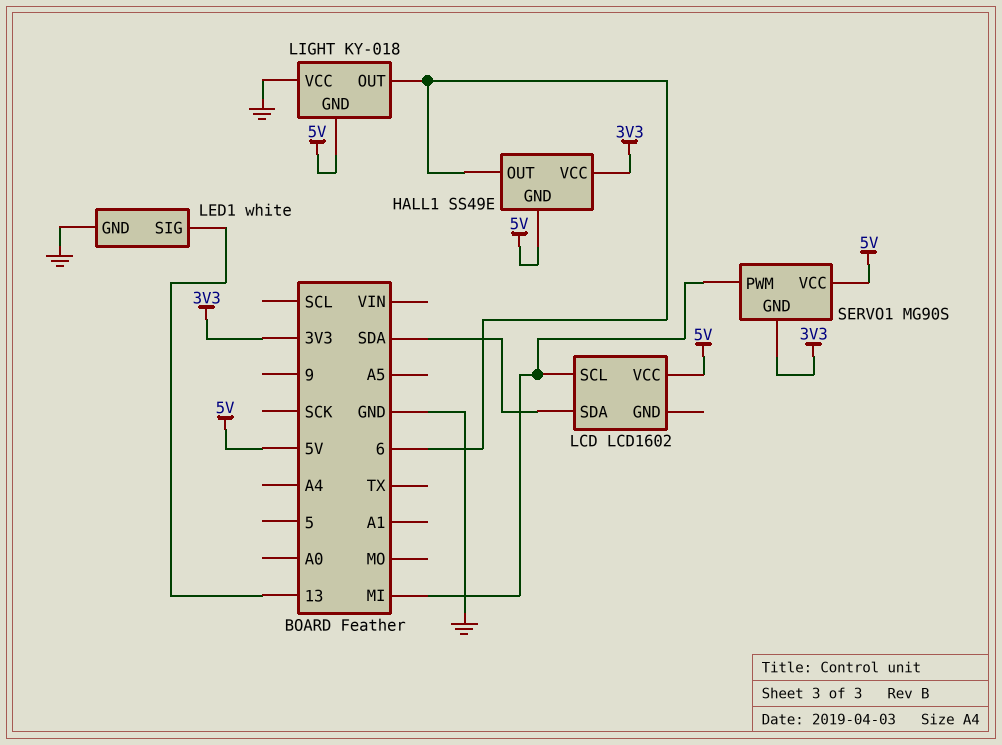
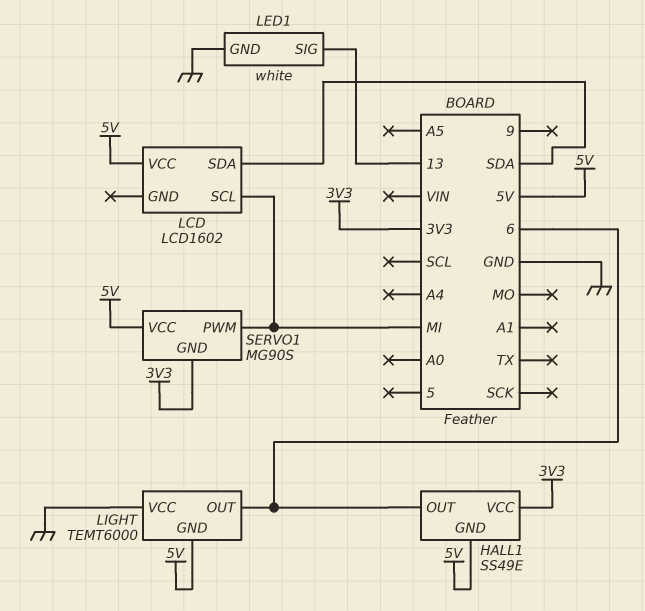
LIGHT: KY-018 -> TEMT6000

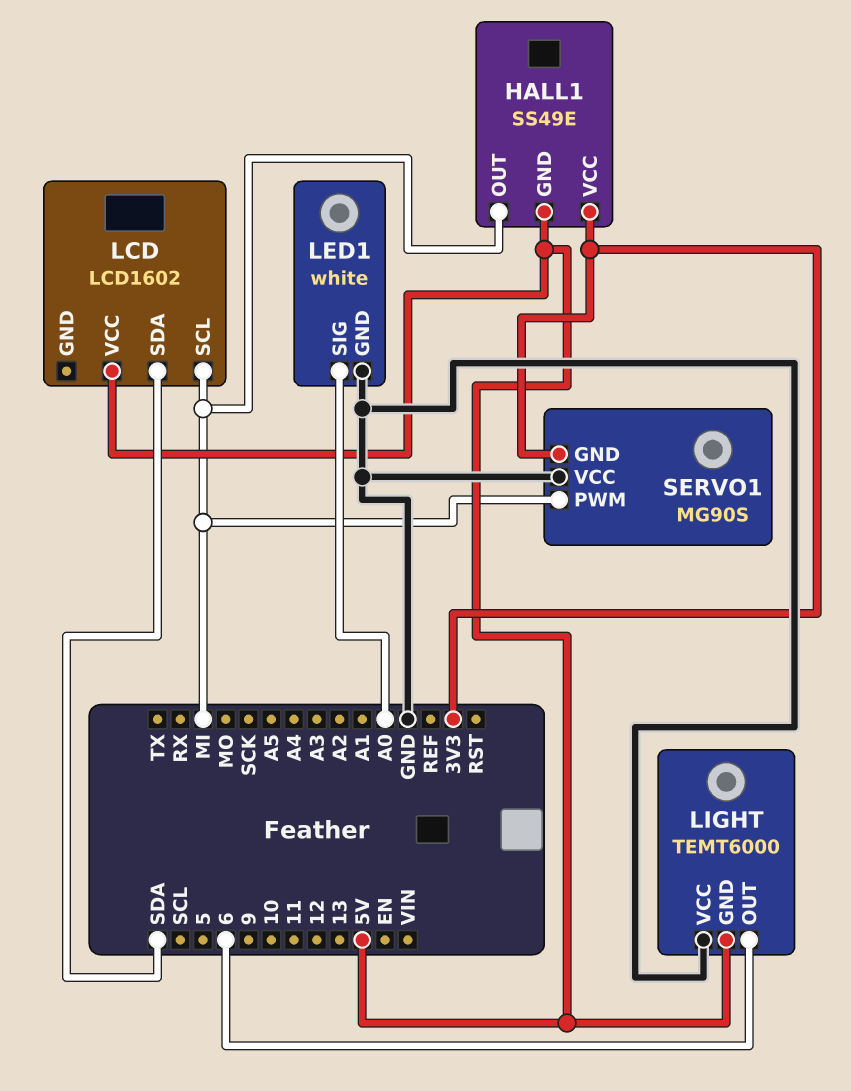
HALL1 pin OUT: 6 -> MI
LED1 pin SIG: 13 -> A0
SERVO1 pin VCC: 5V -> GND

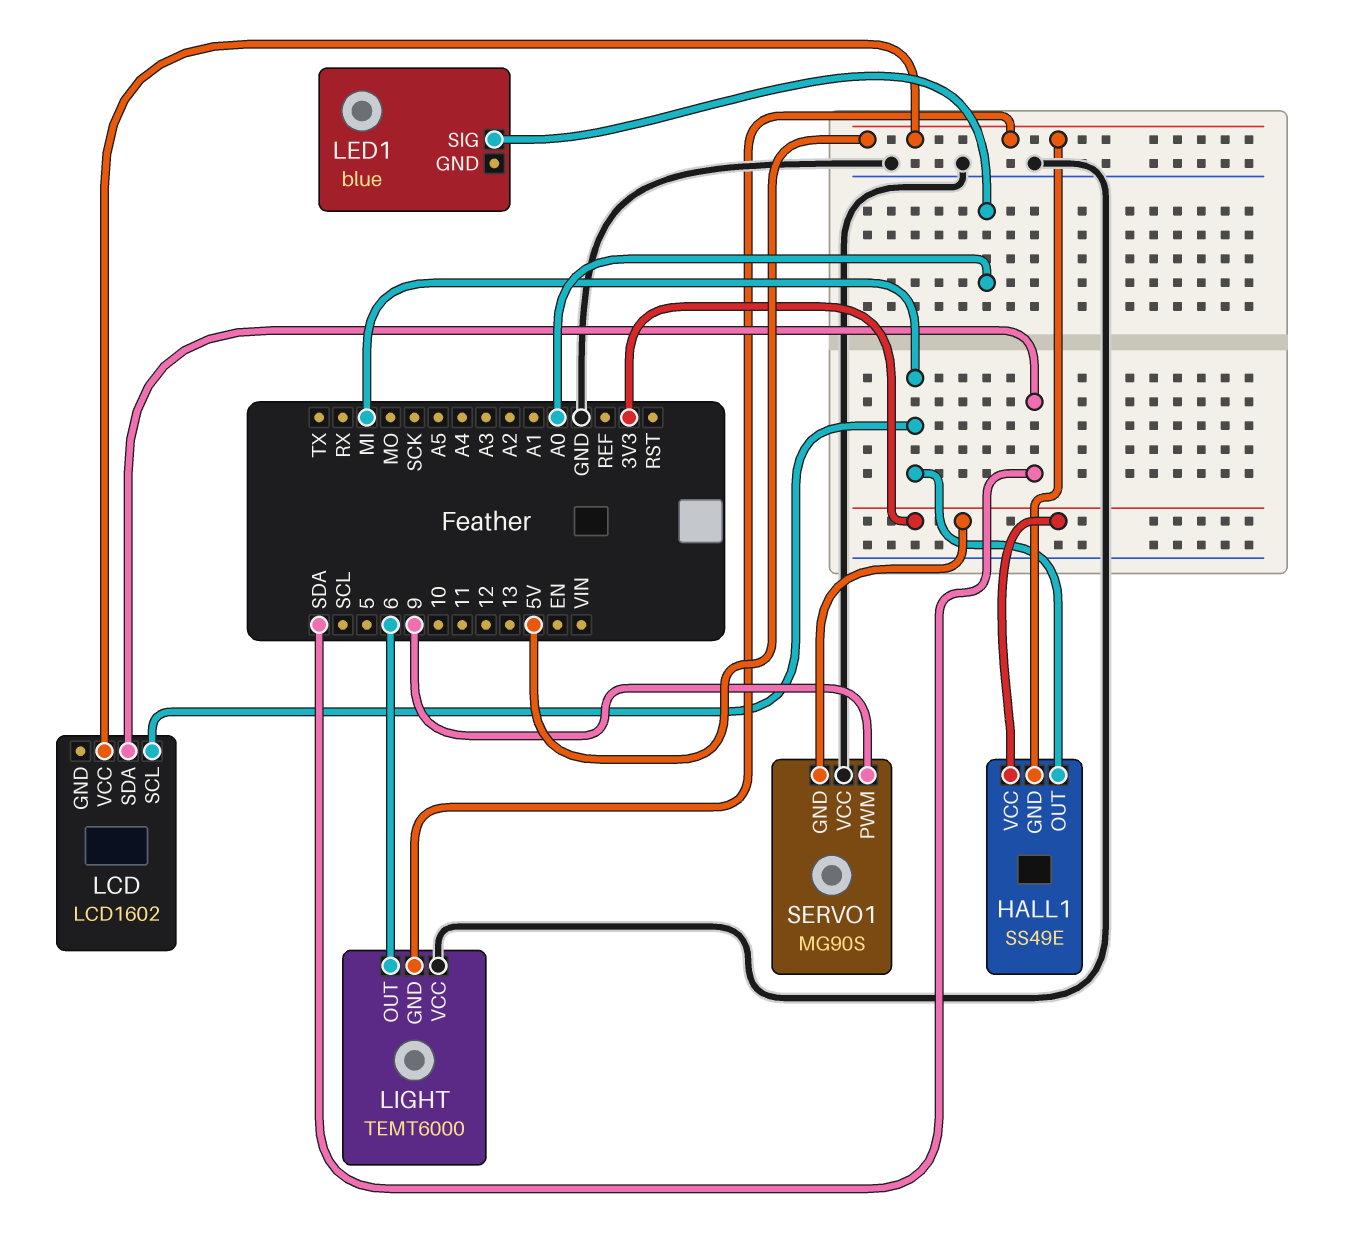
LED1: white -> blue
LED1 pin GND: GND -> none
SERVO1 pin PWM: MI -> 9

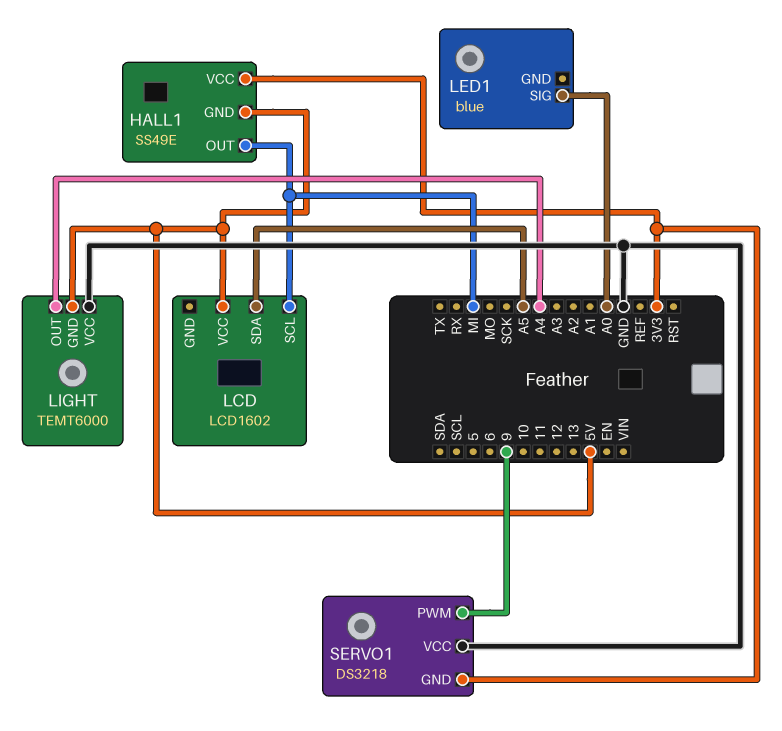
LCD pin SDA: SDA -> A5
LIGHT pin OUT: 6 -> A4
SERVO1: MG90S -> DS3218

